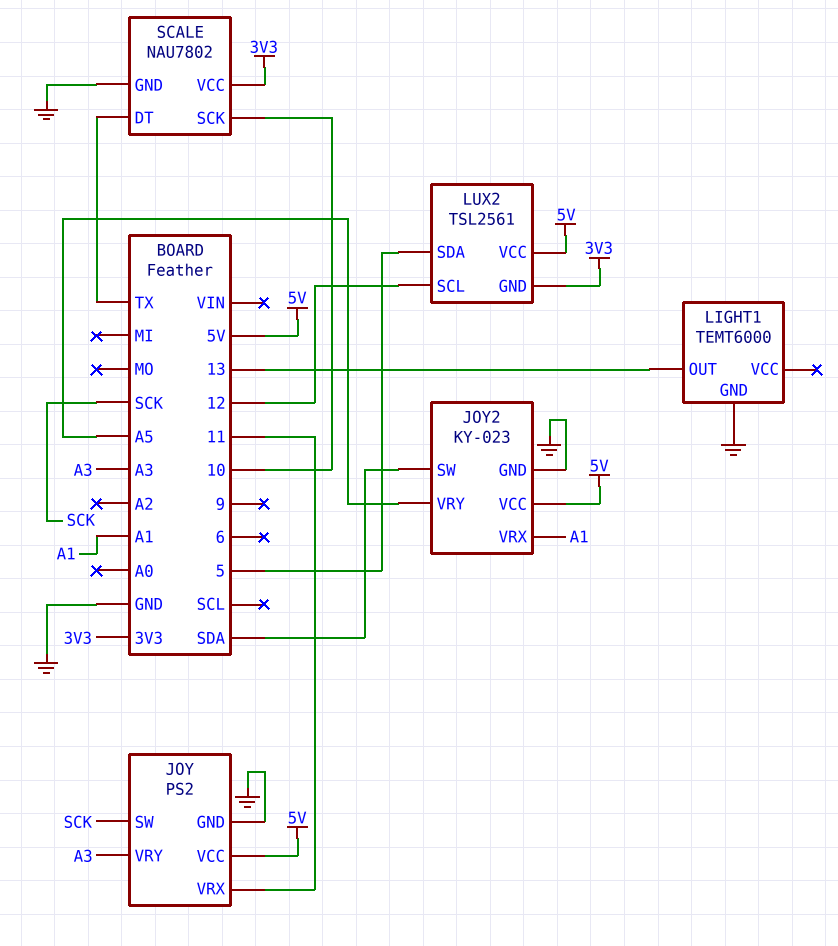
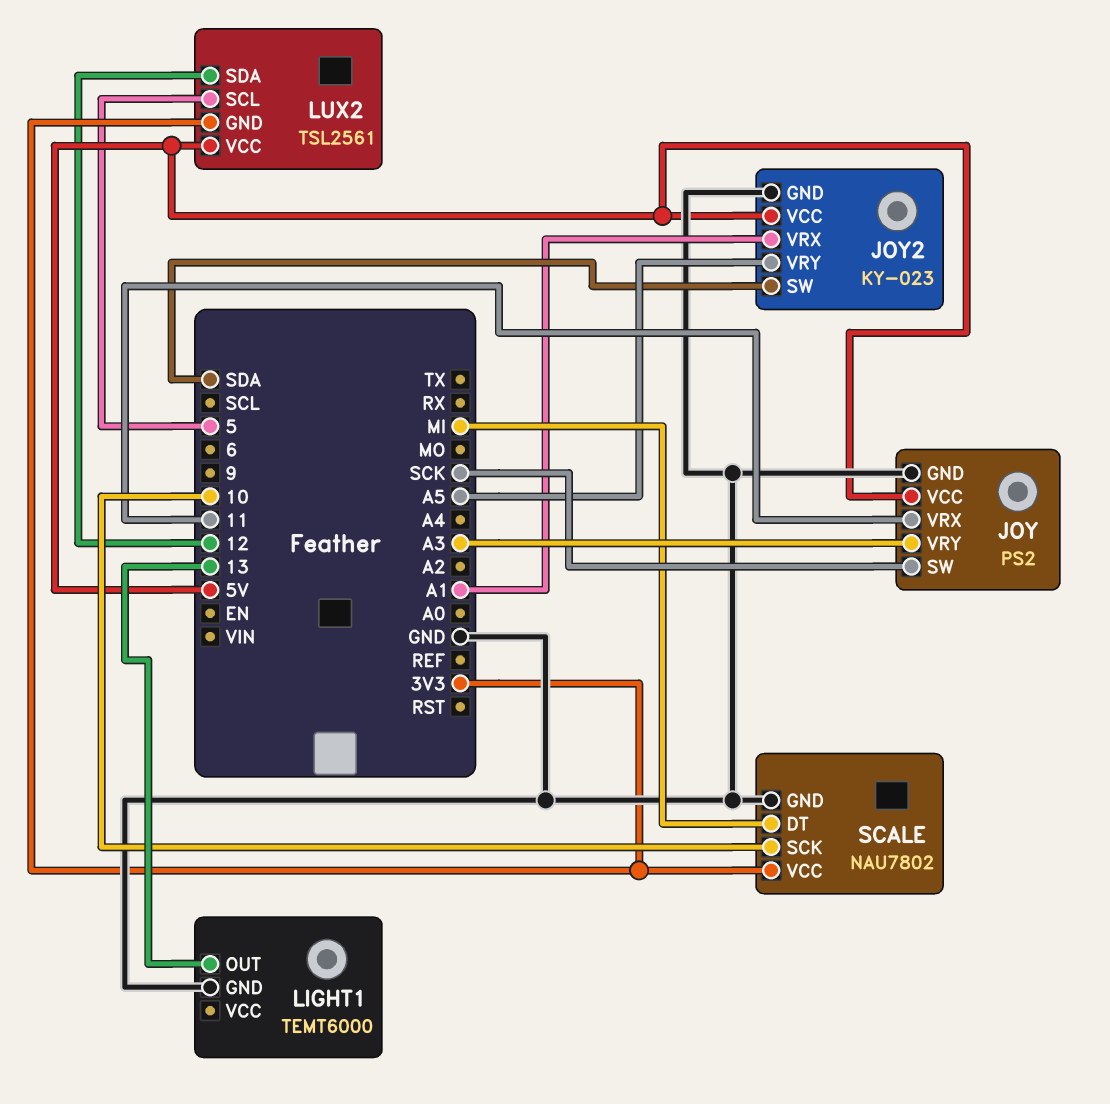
LUX2 pin SCL: 12 -> 5
LUX2 pin SDA: 5 -> 12
SCALE pin DT: TX -> MI

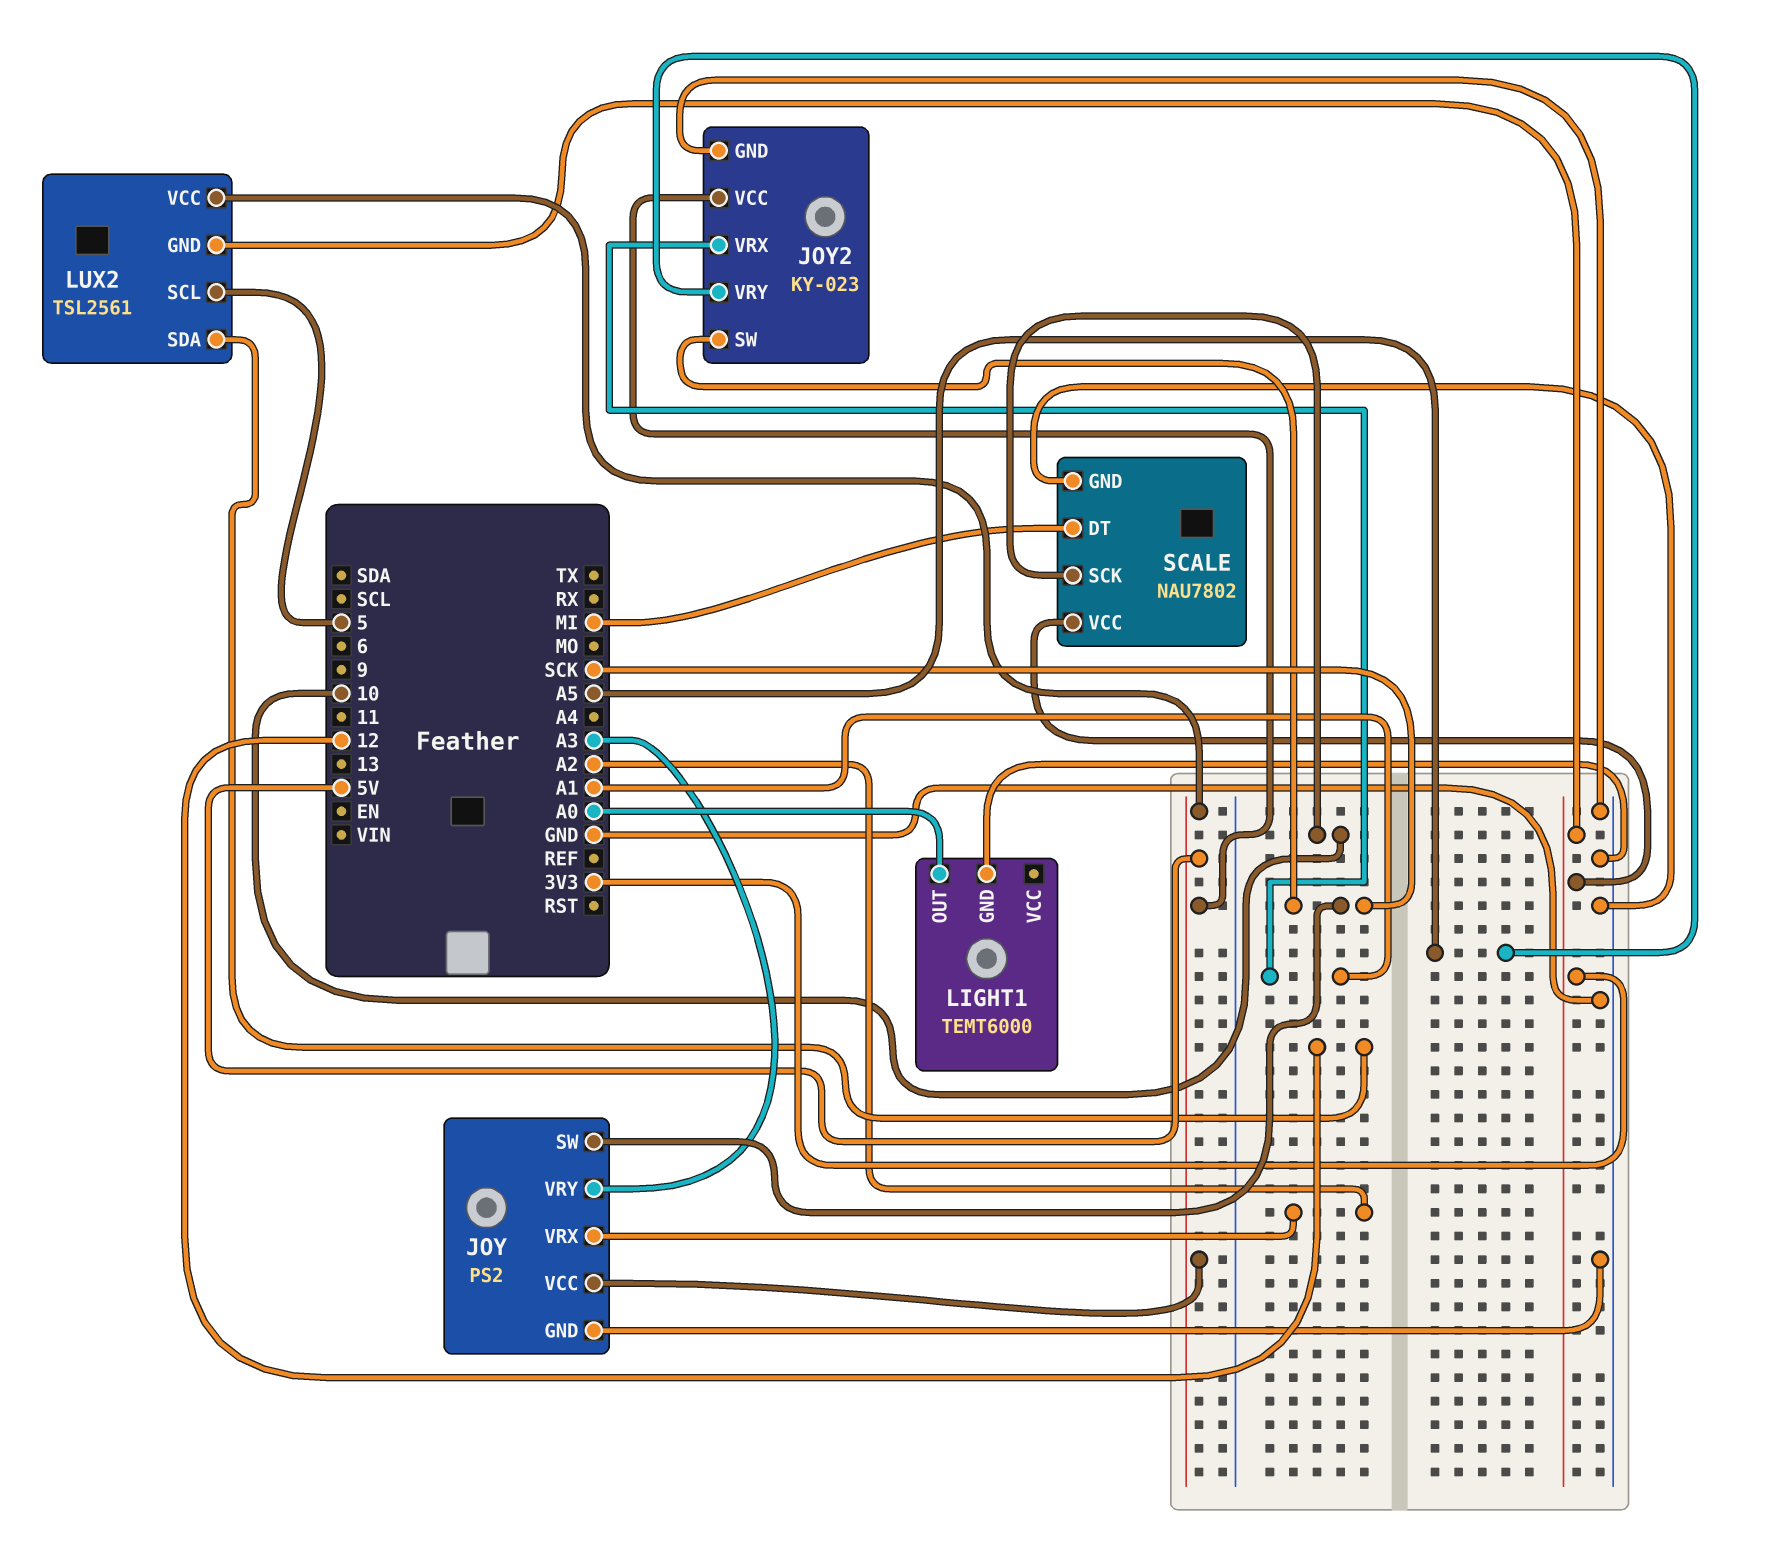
JOY pin VRX: 11 -> A2
JOY2 pin SW: SDA -> SCK
LIGHT1 pin OUT: 13 -> A0

